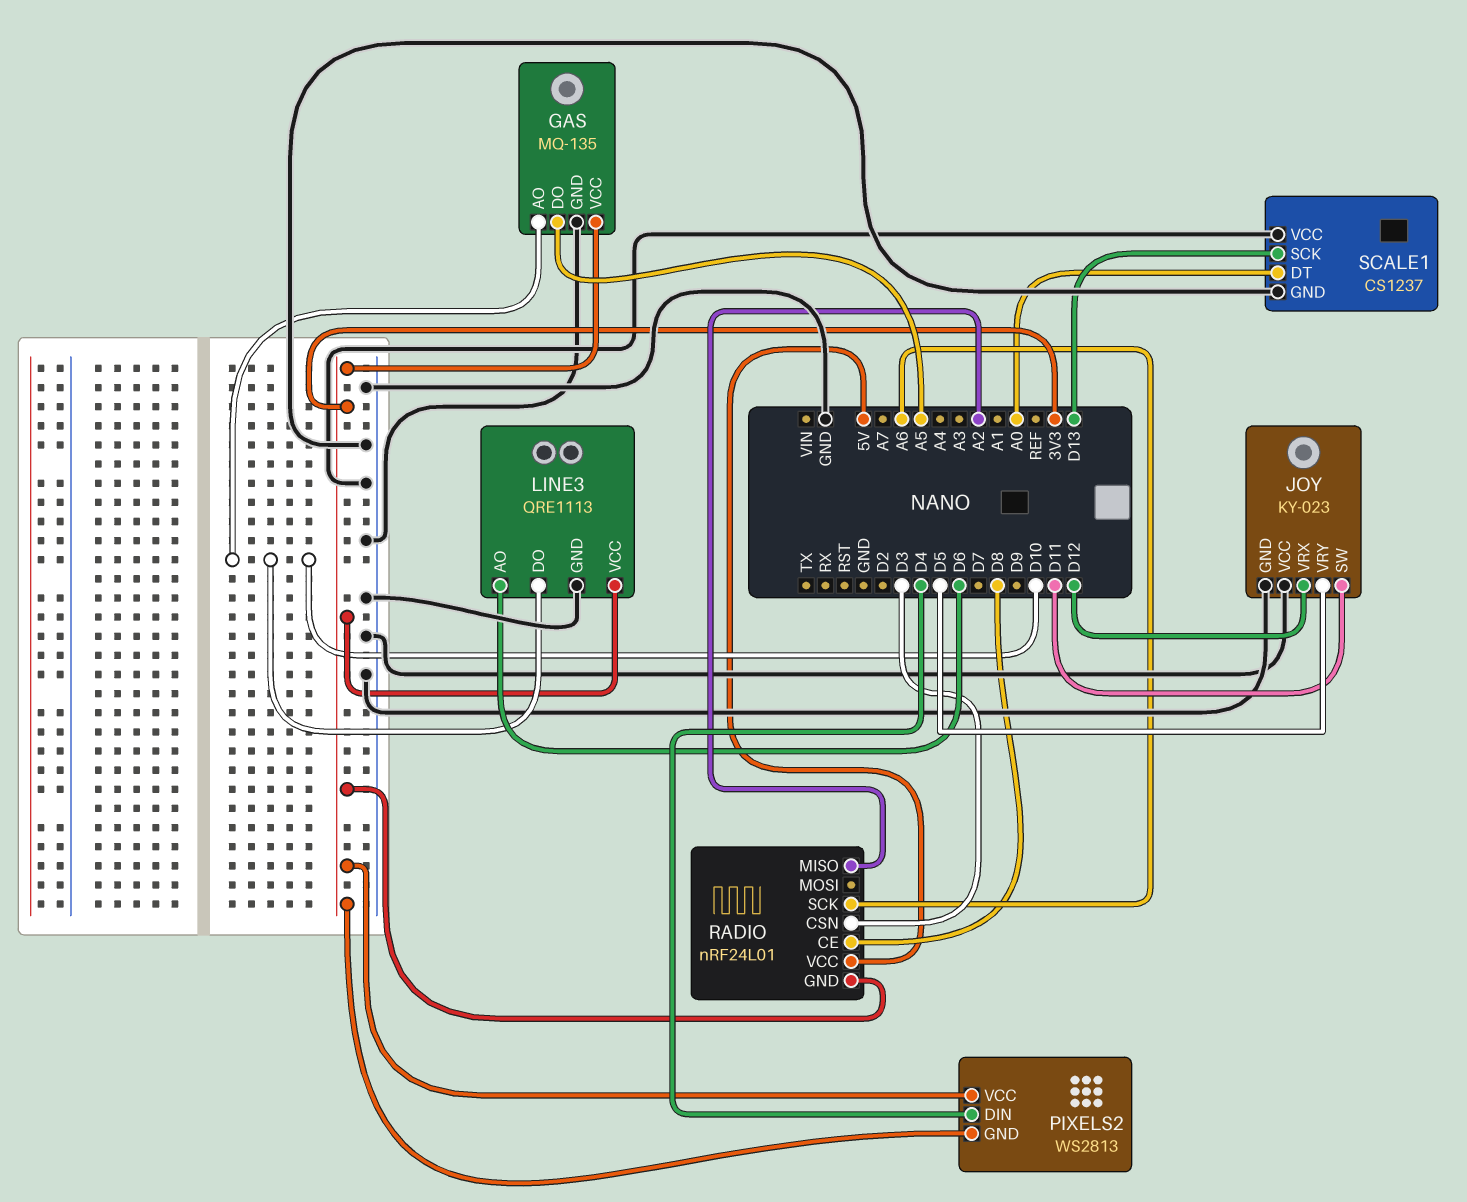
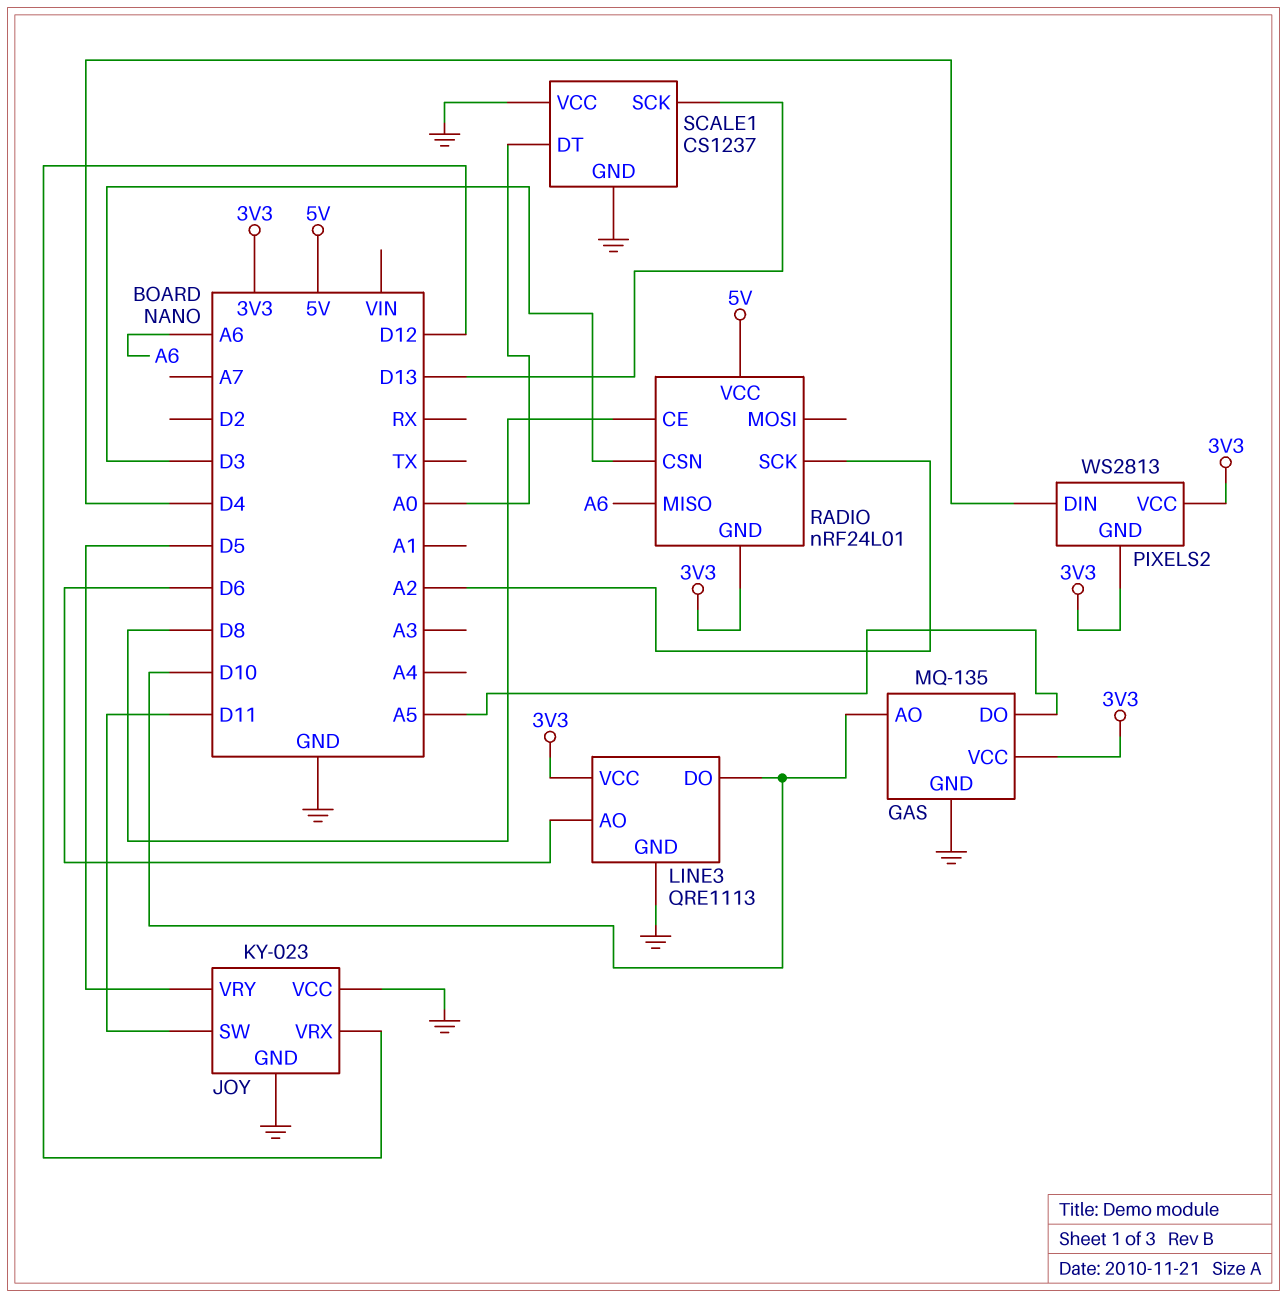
RADIO pin MISO: A2 -> A6
RADIO pin SCK: A6 -> A2

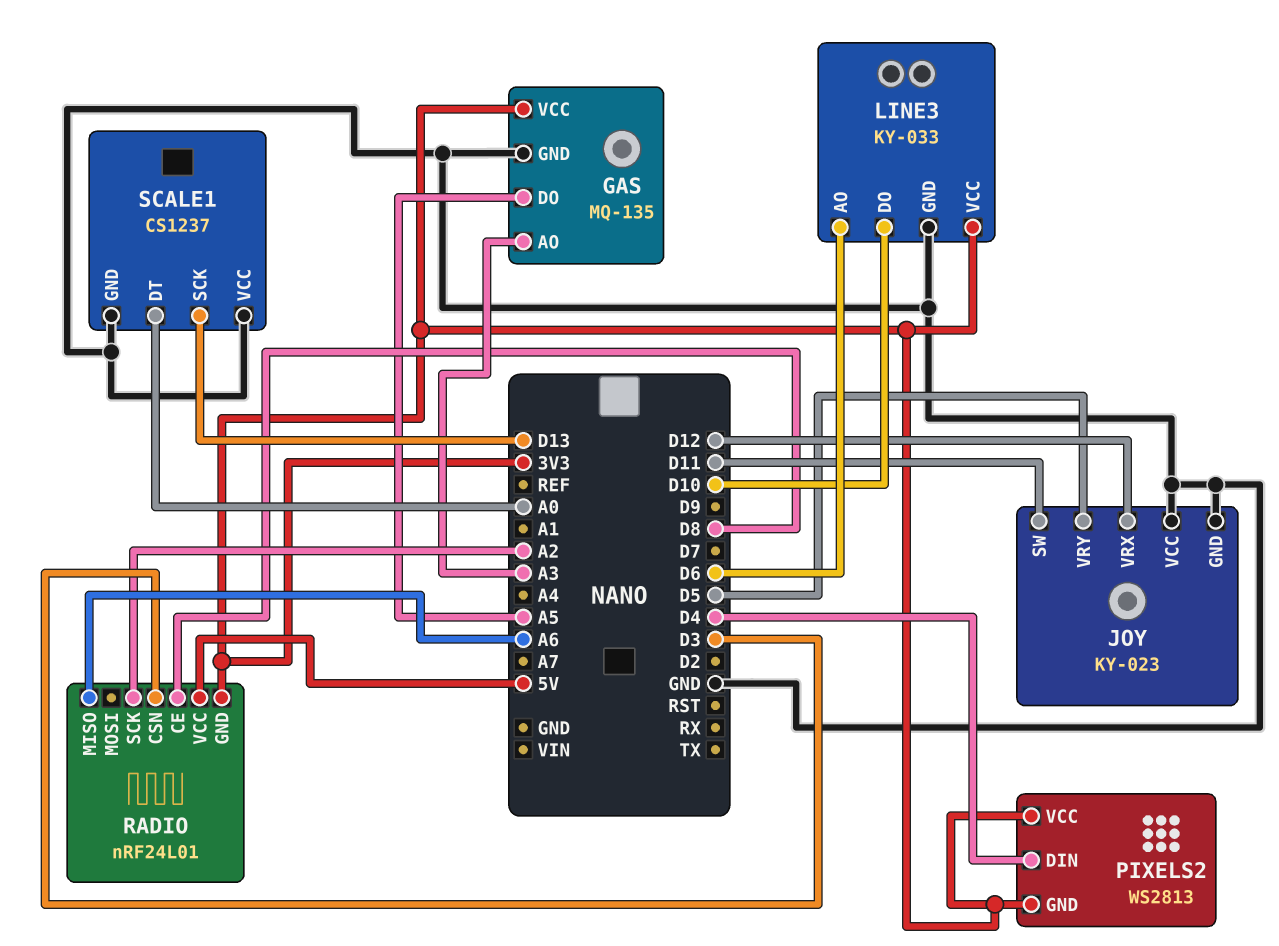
GAS pin AO: D10 -> A3
LINE3: QRE1113 -> KY-033

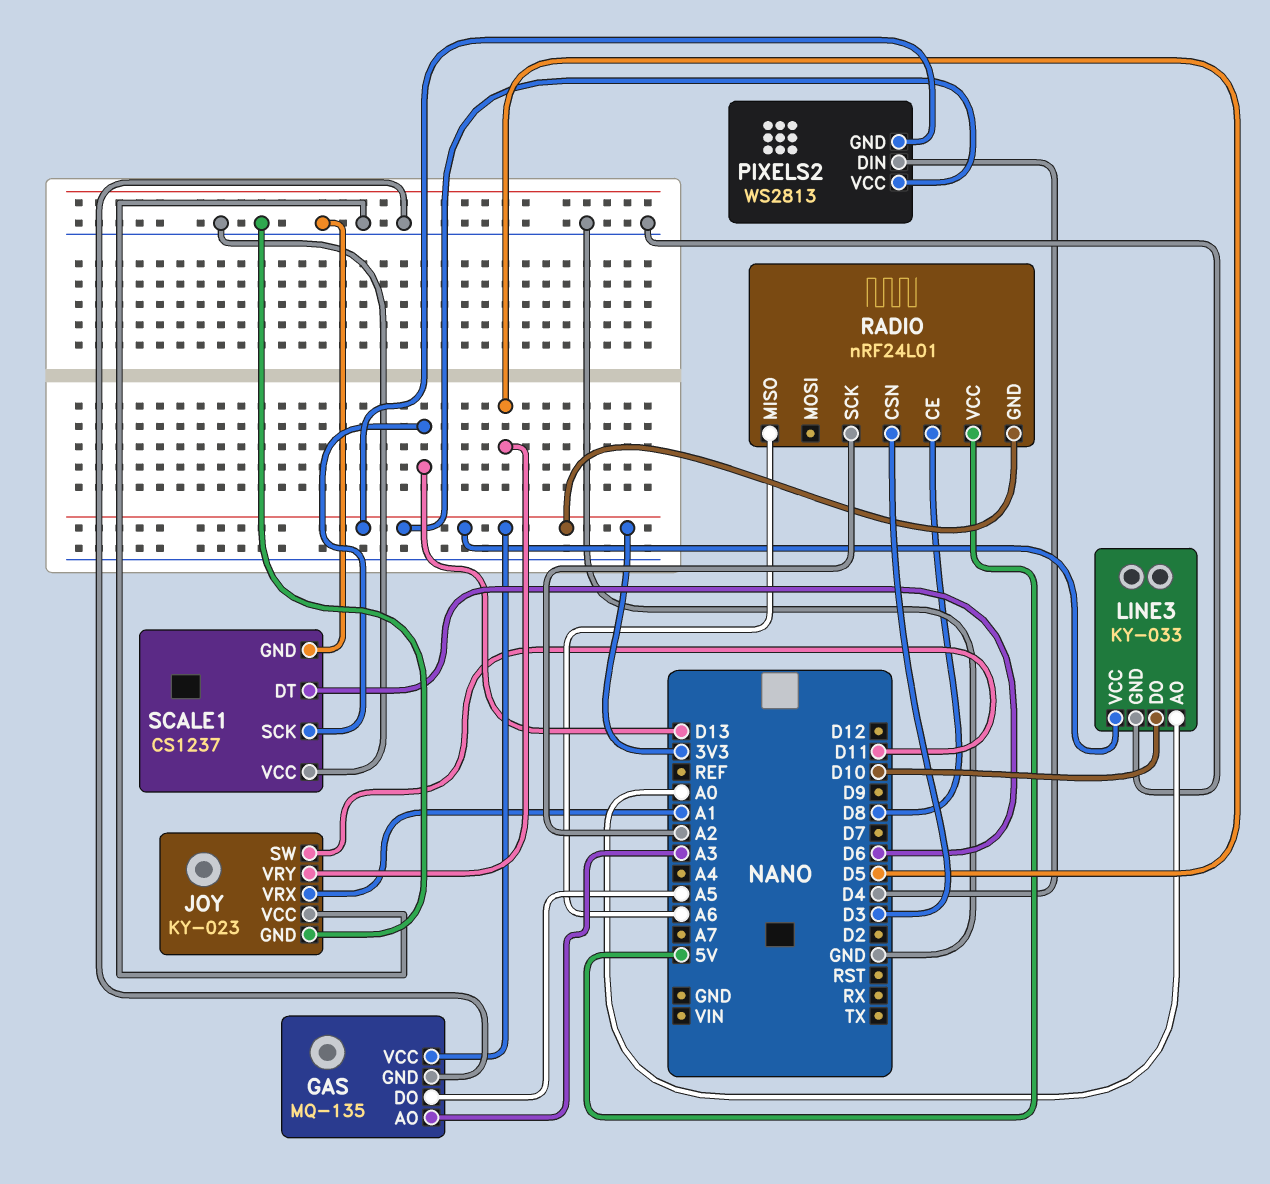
JOY pin VRX: D12 -> A1
LINE3 pin AO: D6 -> A0
SCALE1 pin DT: A0 -> D6

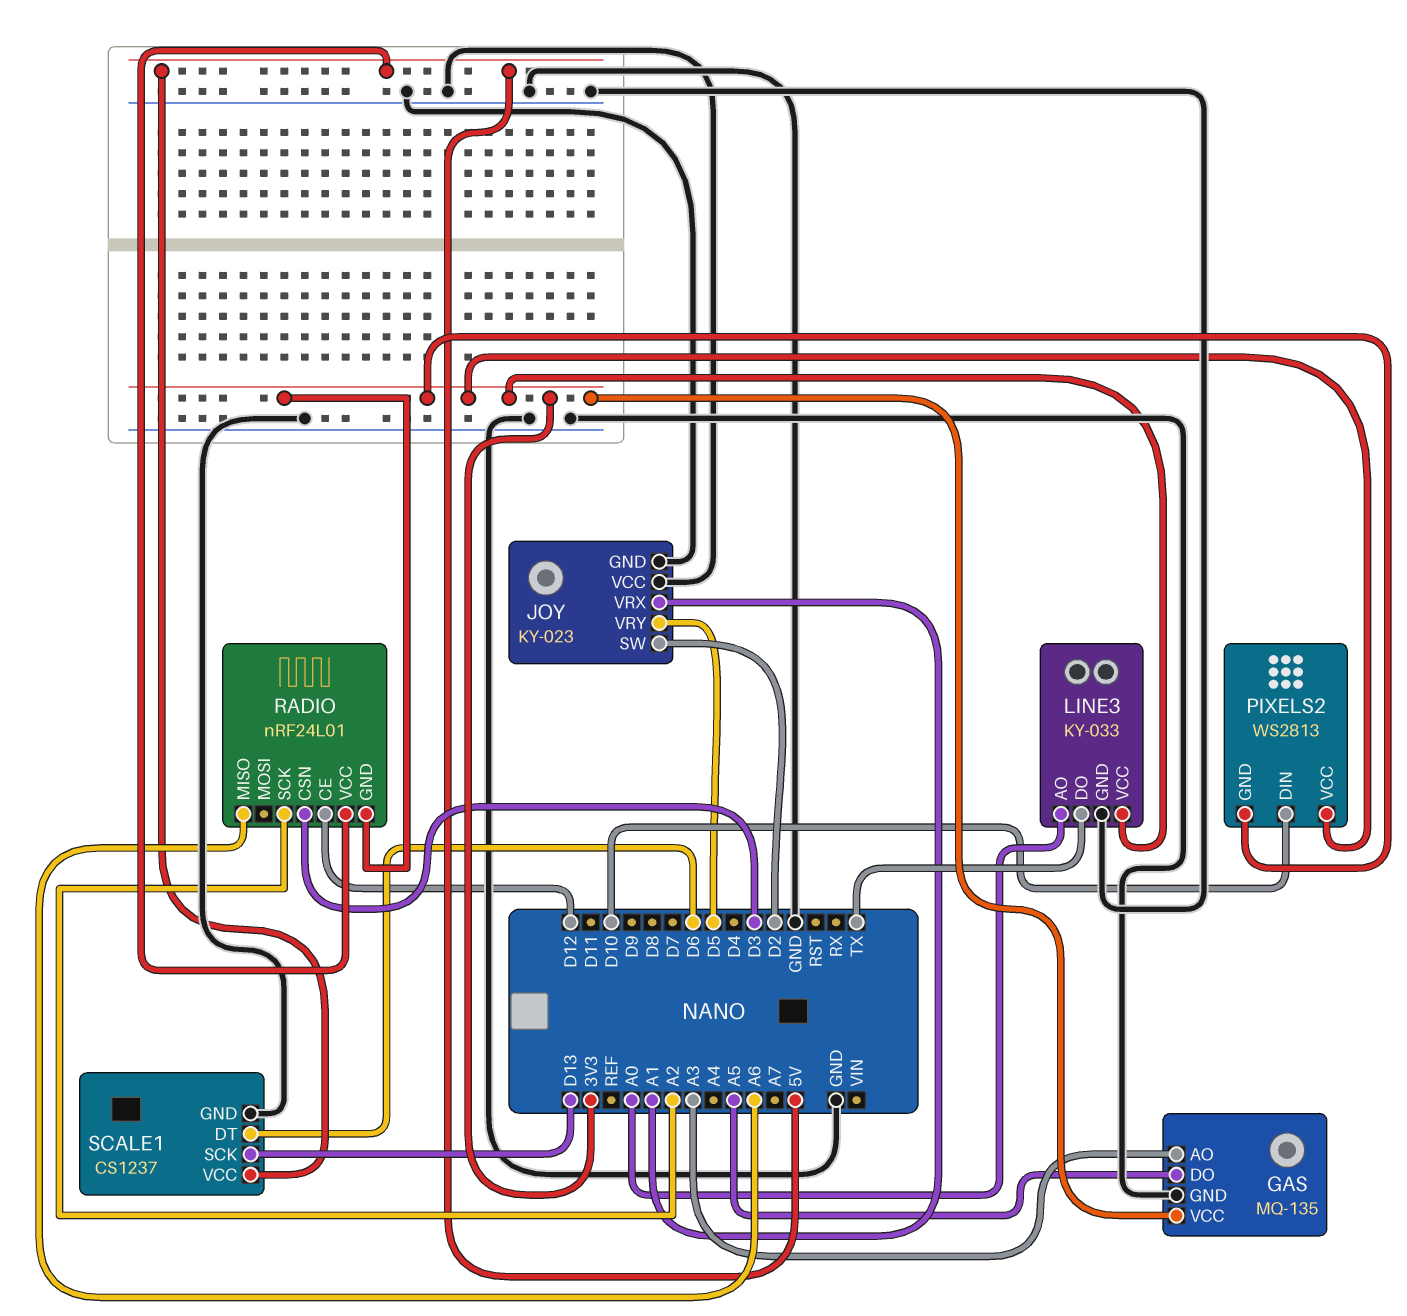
JOY pin SW: D11 -> D2
LINE3 pin DO: D10 -> TX
PIXELS2 pin DIN: D4 -> D10
RADIO pin CE: D8 -> D12
SCALE1 pin VCC: GND -> 5V

